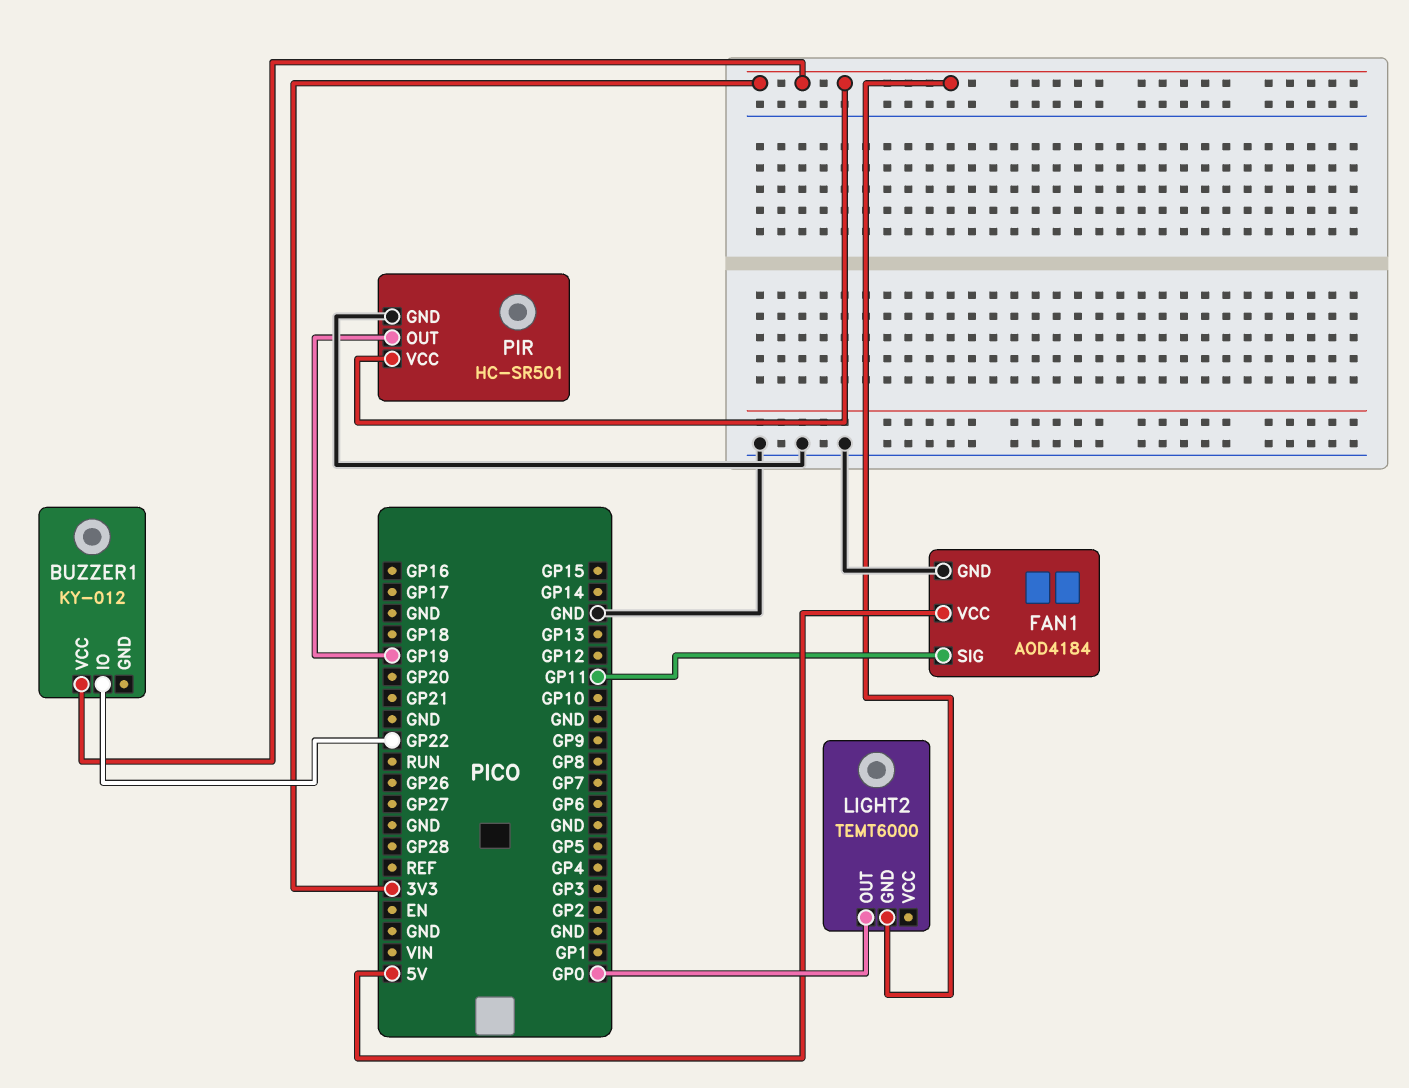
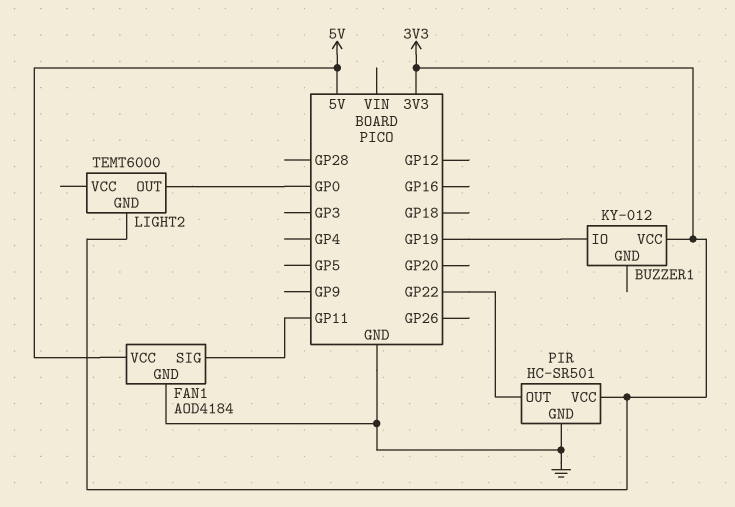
BUZZER1 pin IO: GP22 -> GP19
PIR pin OUT: GP19 -> GP22

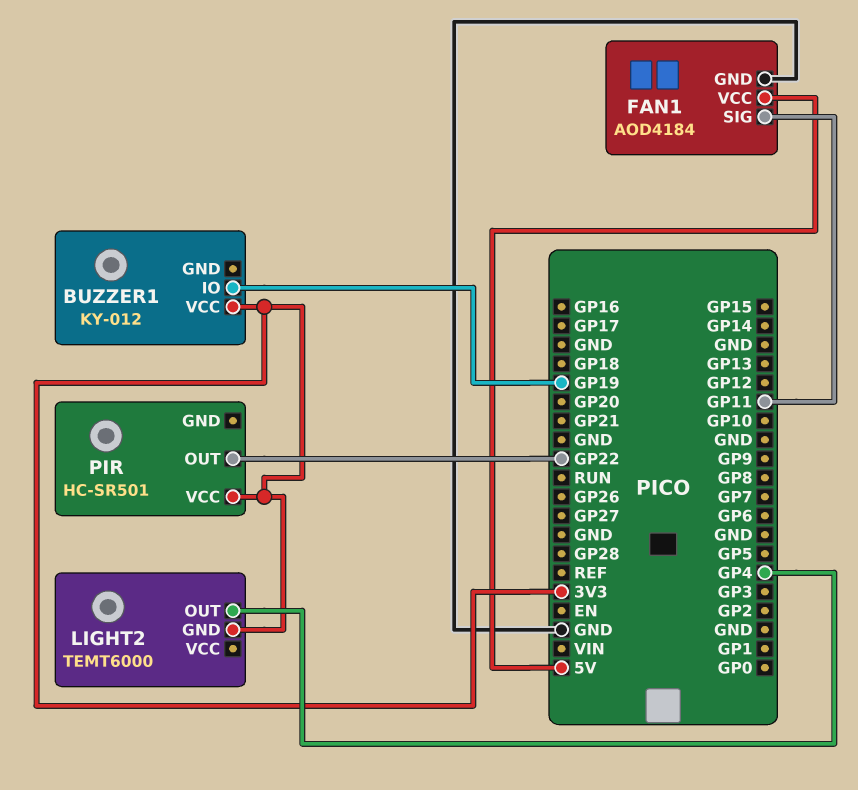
LIGHT2 pin OUT: GP0 -> GP4
PIR pin GND: GND -> none

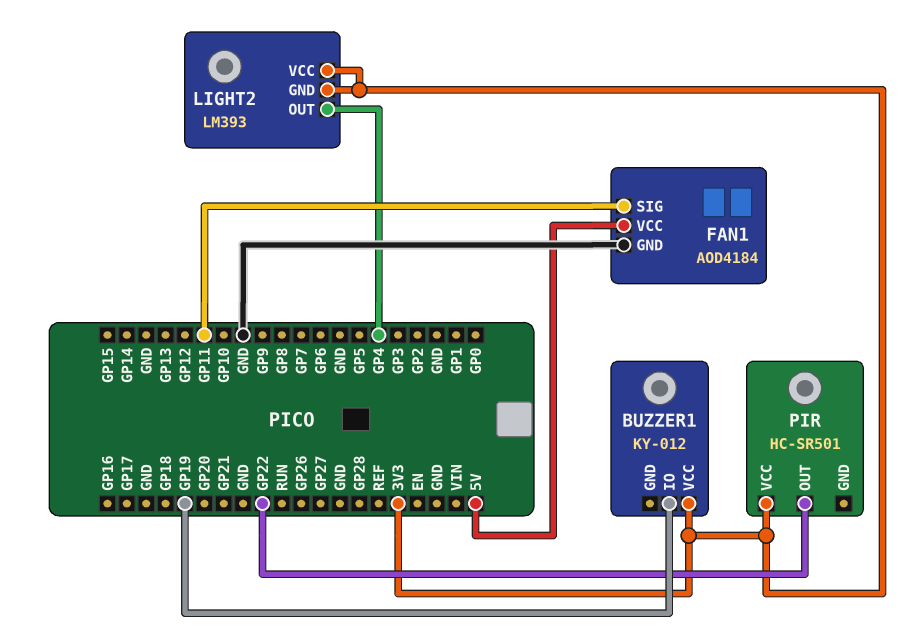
LIGHT2: TEMT6000 -> LM393
LIGHT2 pin VCC: none -> 3V3

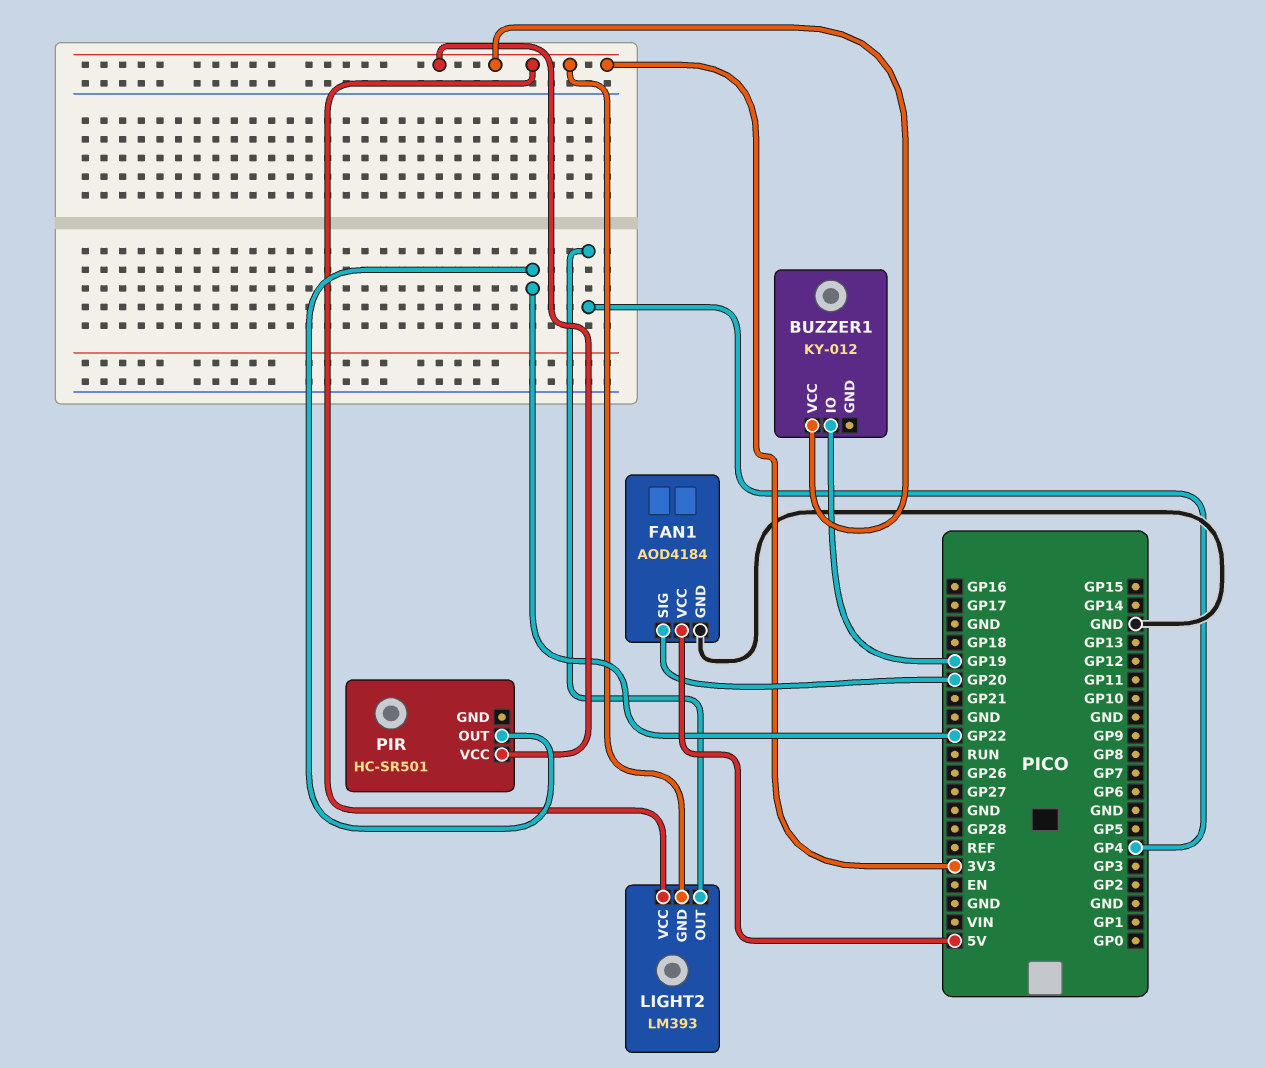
FAN1 pin SIG: GP11 -> GP20

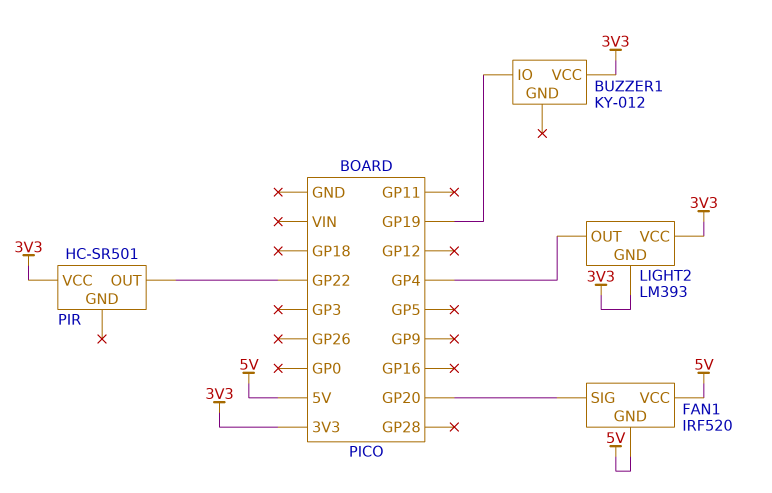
FAN1: AOD4184 -> IRF520
FAN1 pin GND: GND -> 5V

